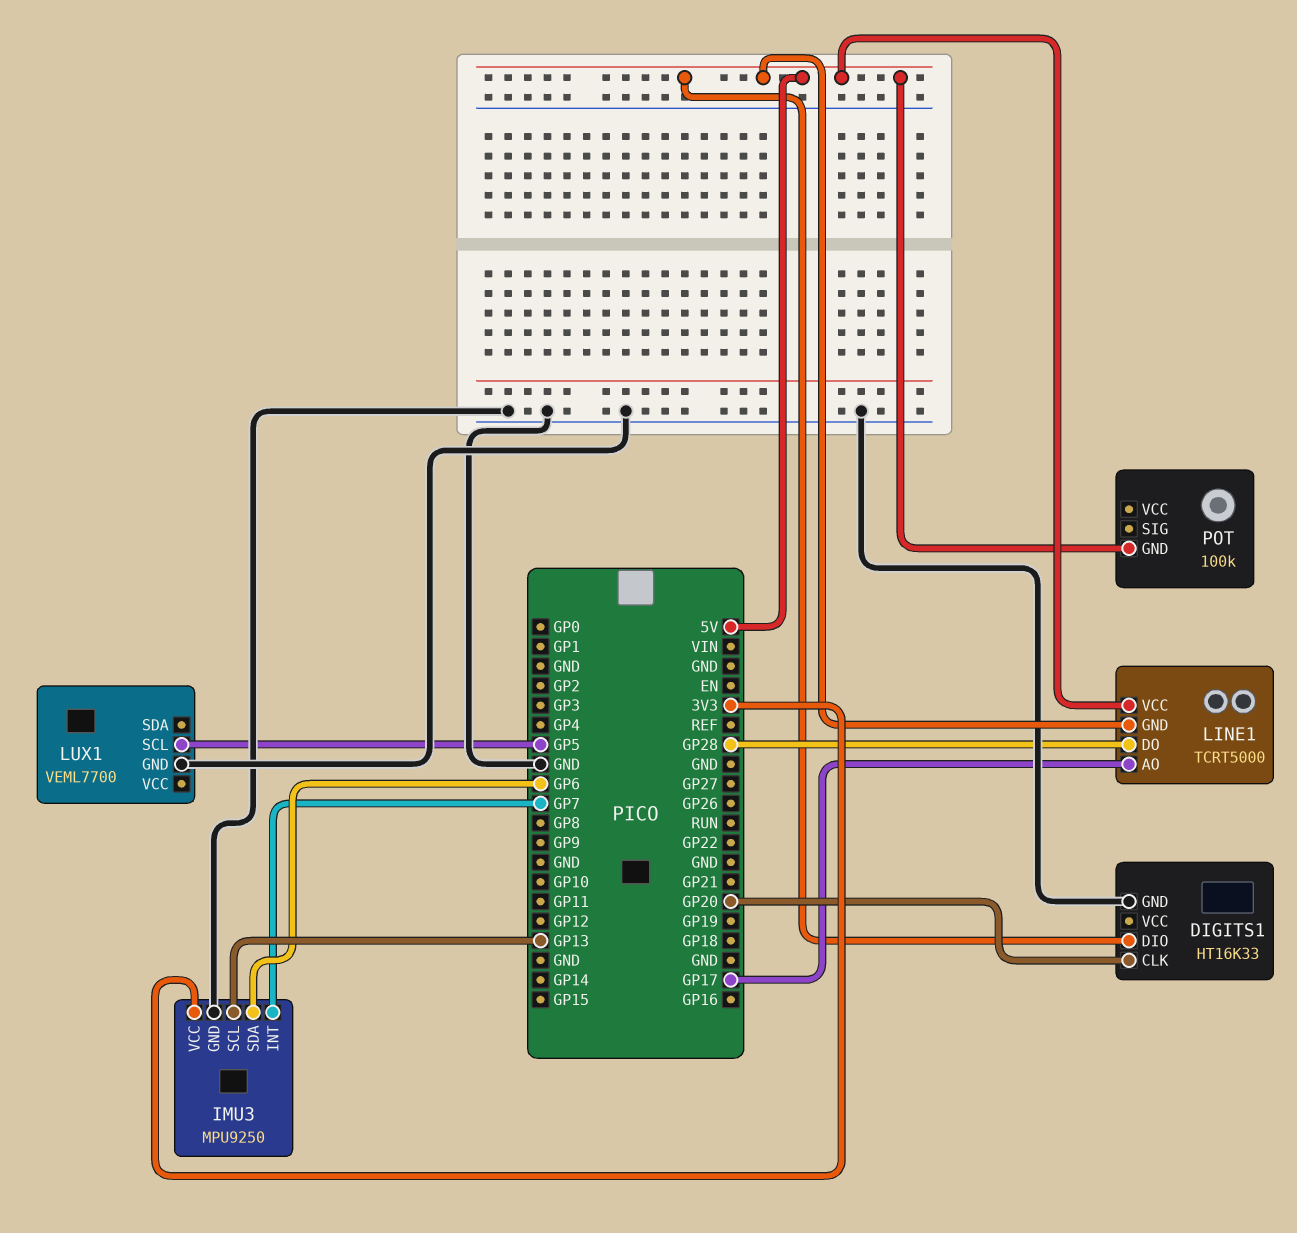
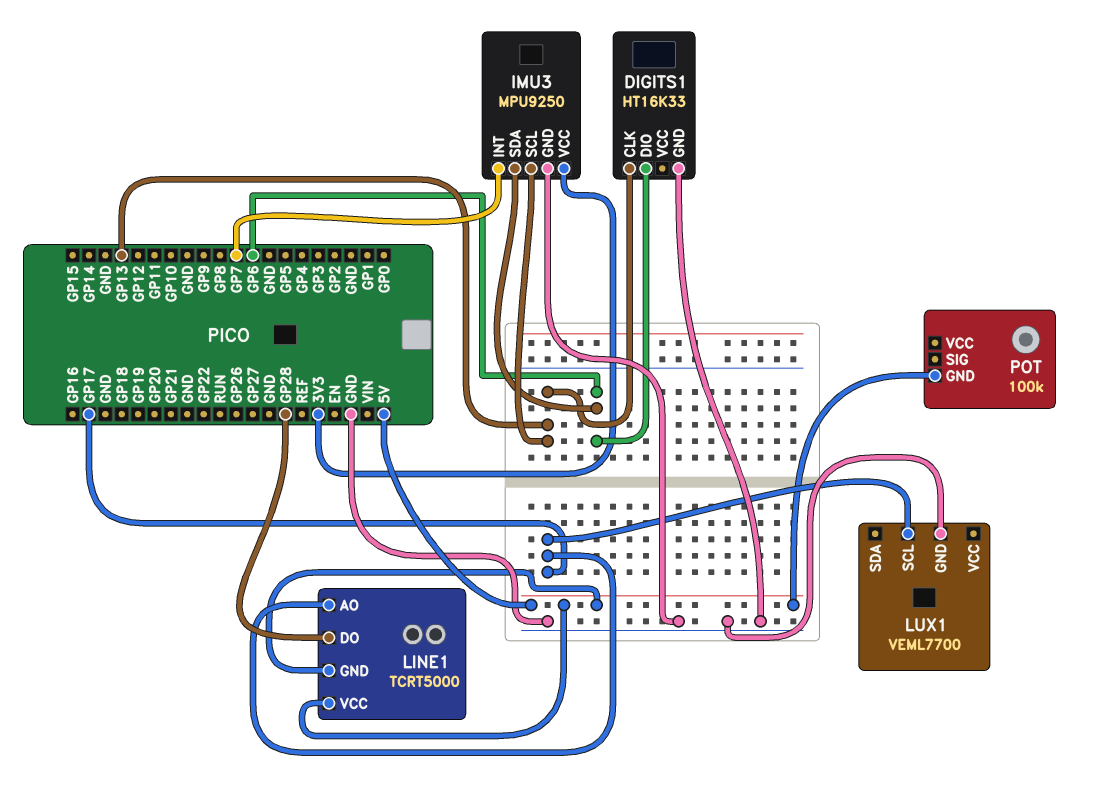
DIGITS1 pin CLK: GP20 -> GP13
DIGITS1 pin DIO: 5V -> GP6
LUX1 pin SCL: GP5 -> GP17

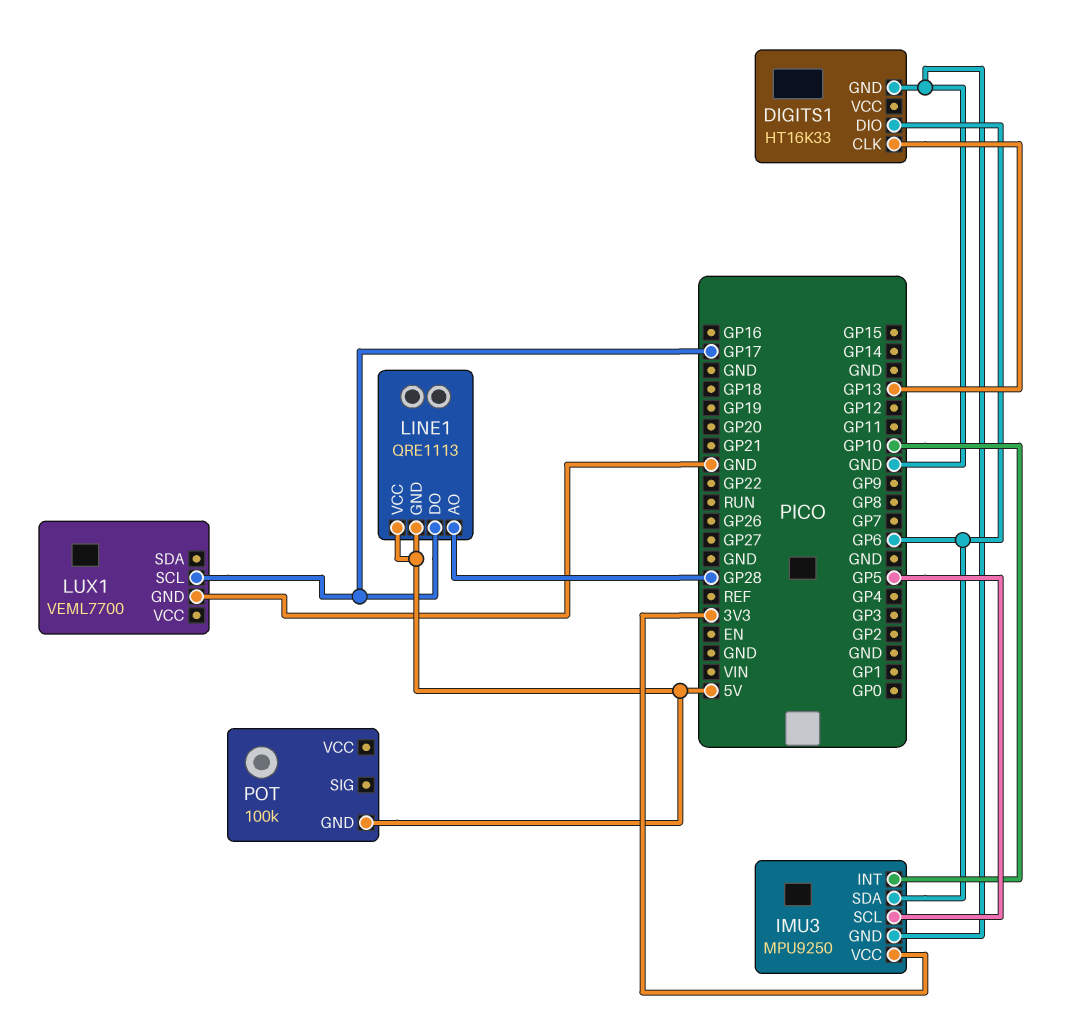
IMU3 pin INT: GP7 -> GP10
IMU3 pin SCL: GP13 -> GP5
LINE1: TCRT5000 -> QRE1113
LINE1 pin AO: GP17 -> GP28
LINE1 pin DO: GP28 -> GP17

